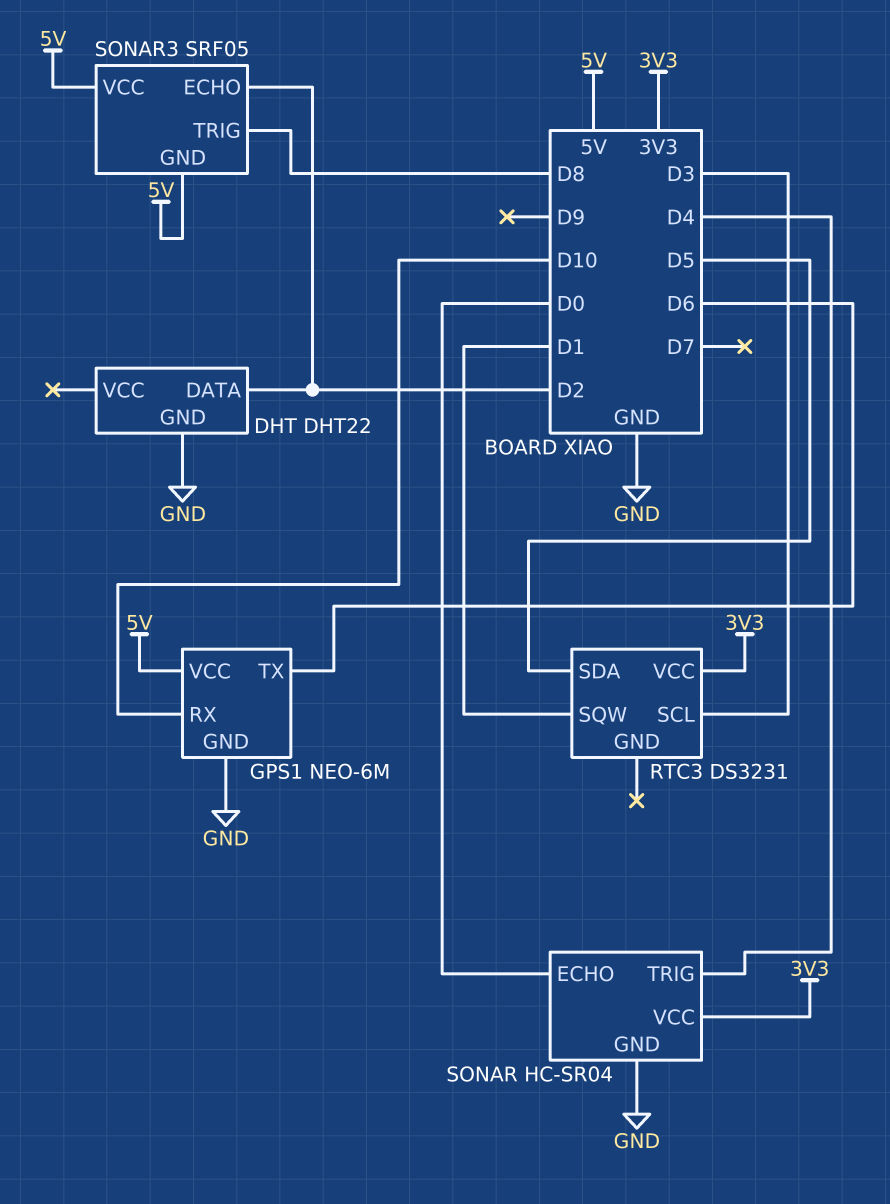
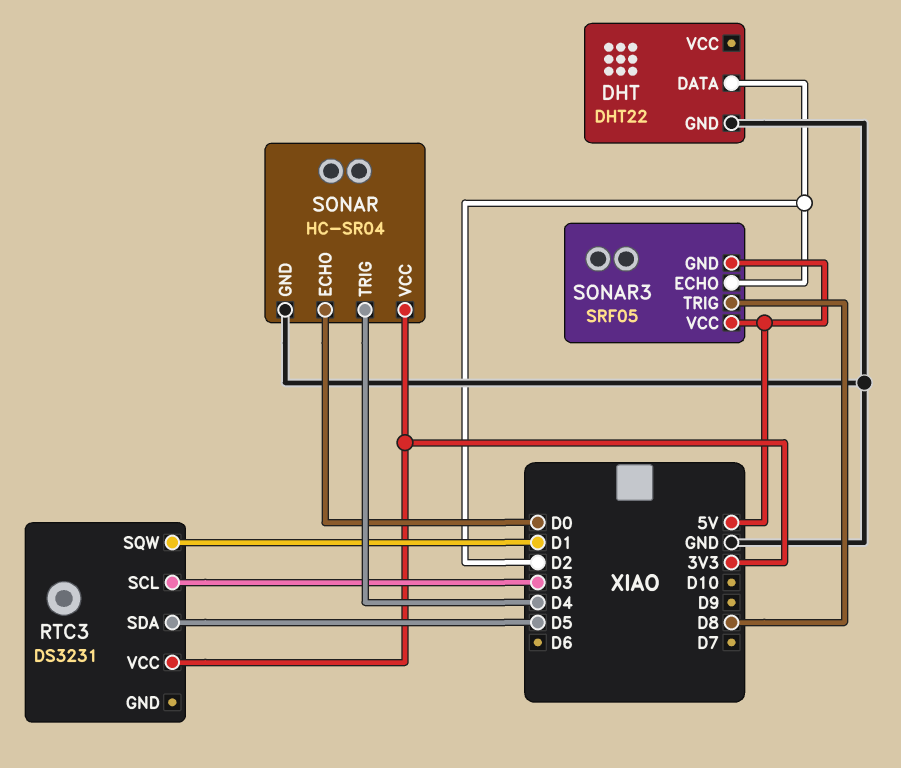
GPS1: NEO-6M -> none
GPS1 pin GND: GND -> none
GPS1 pin RX: D10 -> none
GPS1 pin TX: D6 -> none
GPS1 pin VCC: 5V -> none

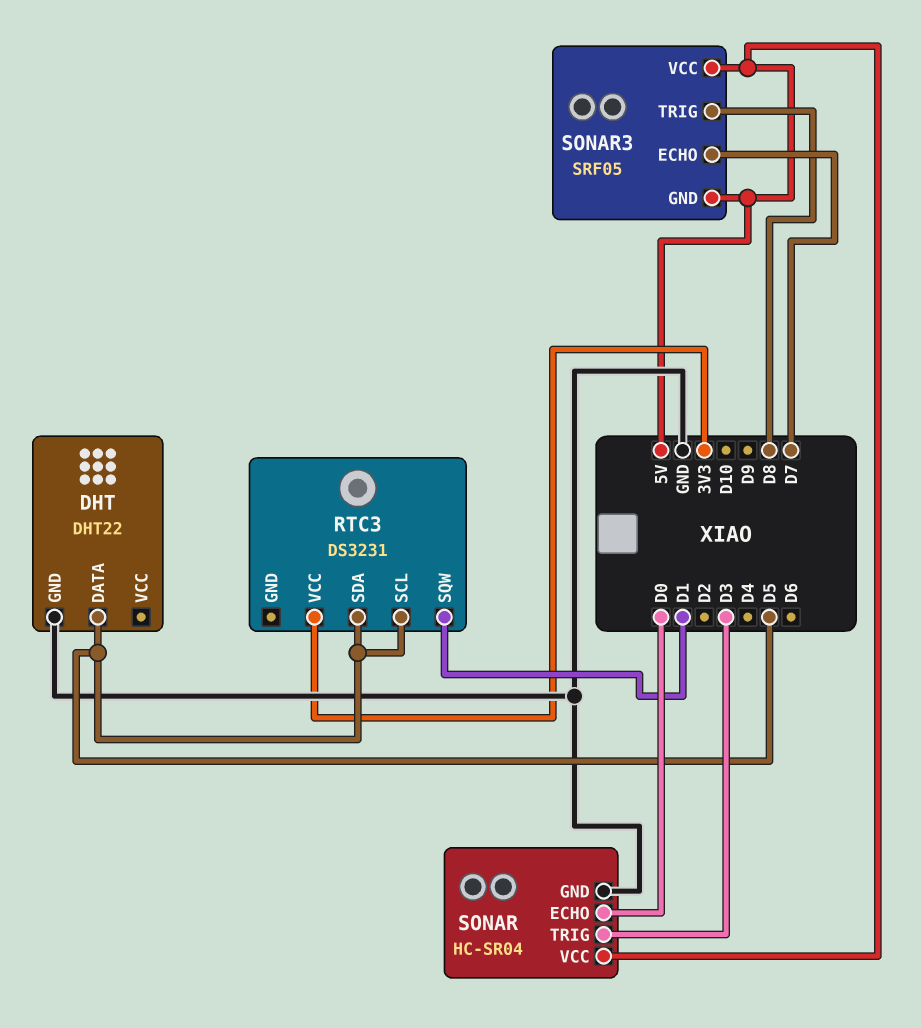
DHT pin DATA: D2 -> D5
RTC3 pin SCL: D3 -> D5
SONAR pin TRIG: D4 -> D3
SONAR pin VCC: 3V3 -> 5V
SONAR3 pin ECHO: D2 -> D7

